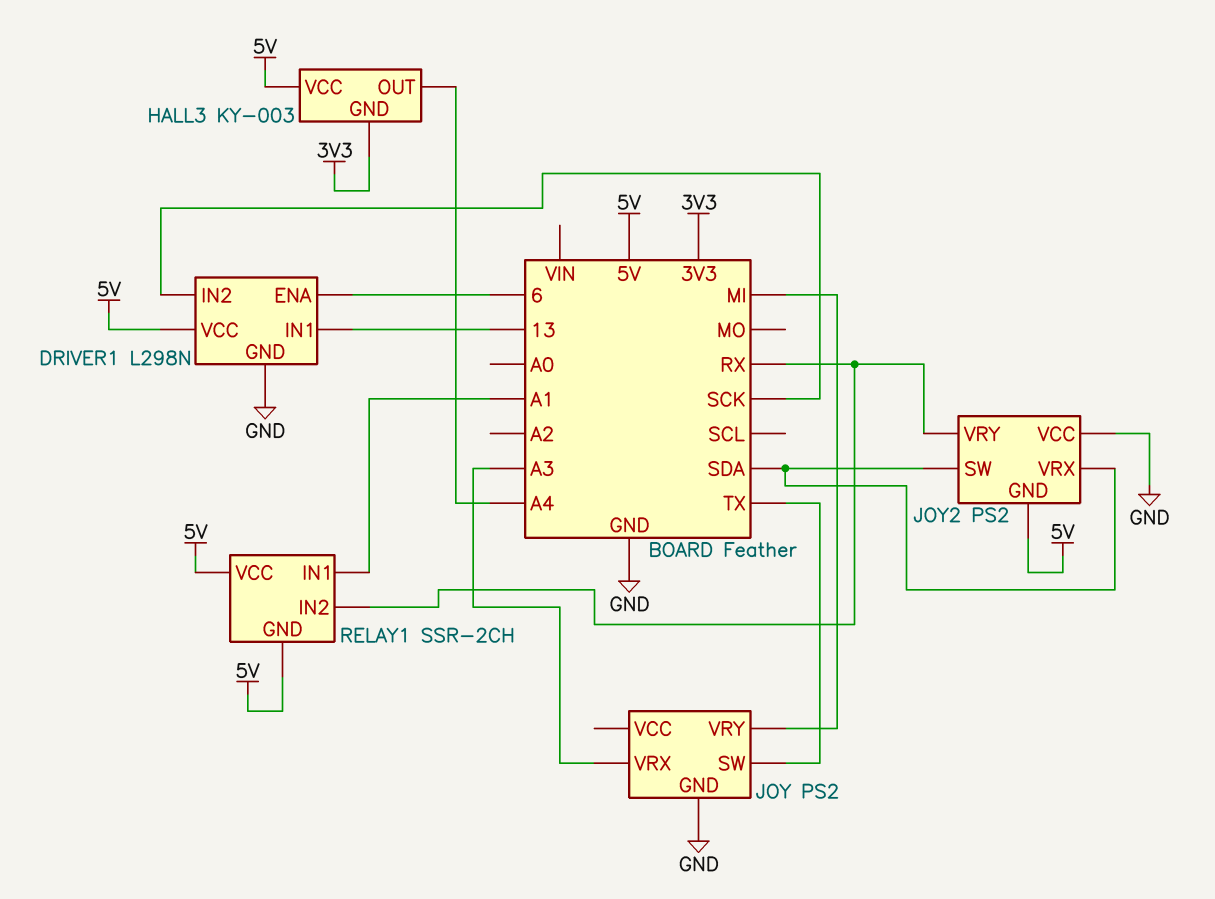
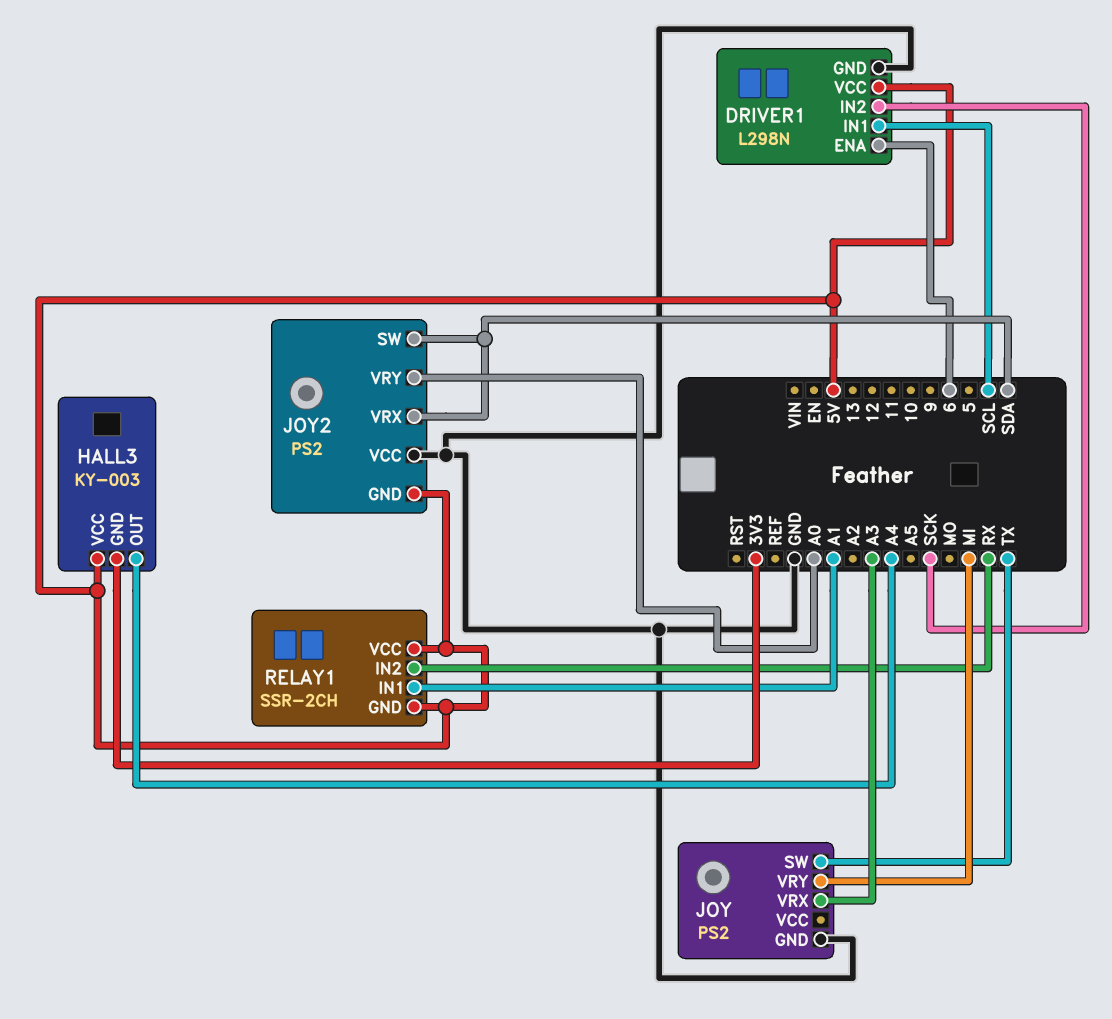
DRIVER1 pin IN1: 13 -> SCL
JOY2 pin VRY: RX -> A0

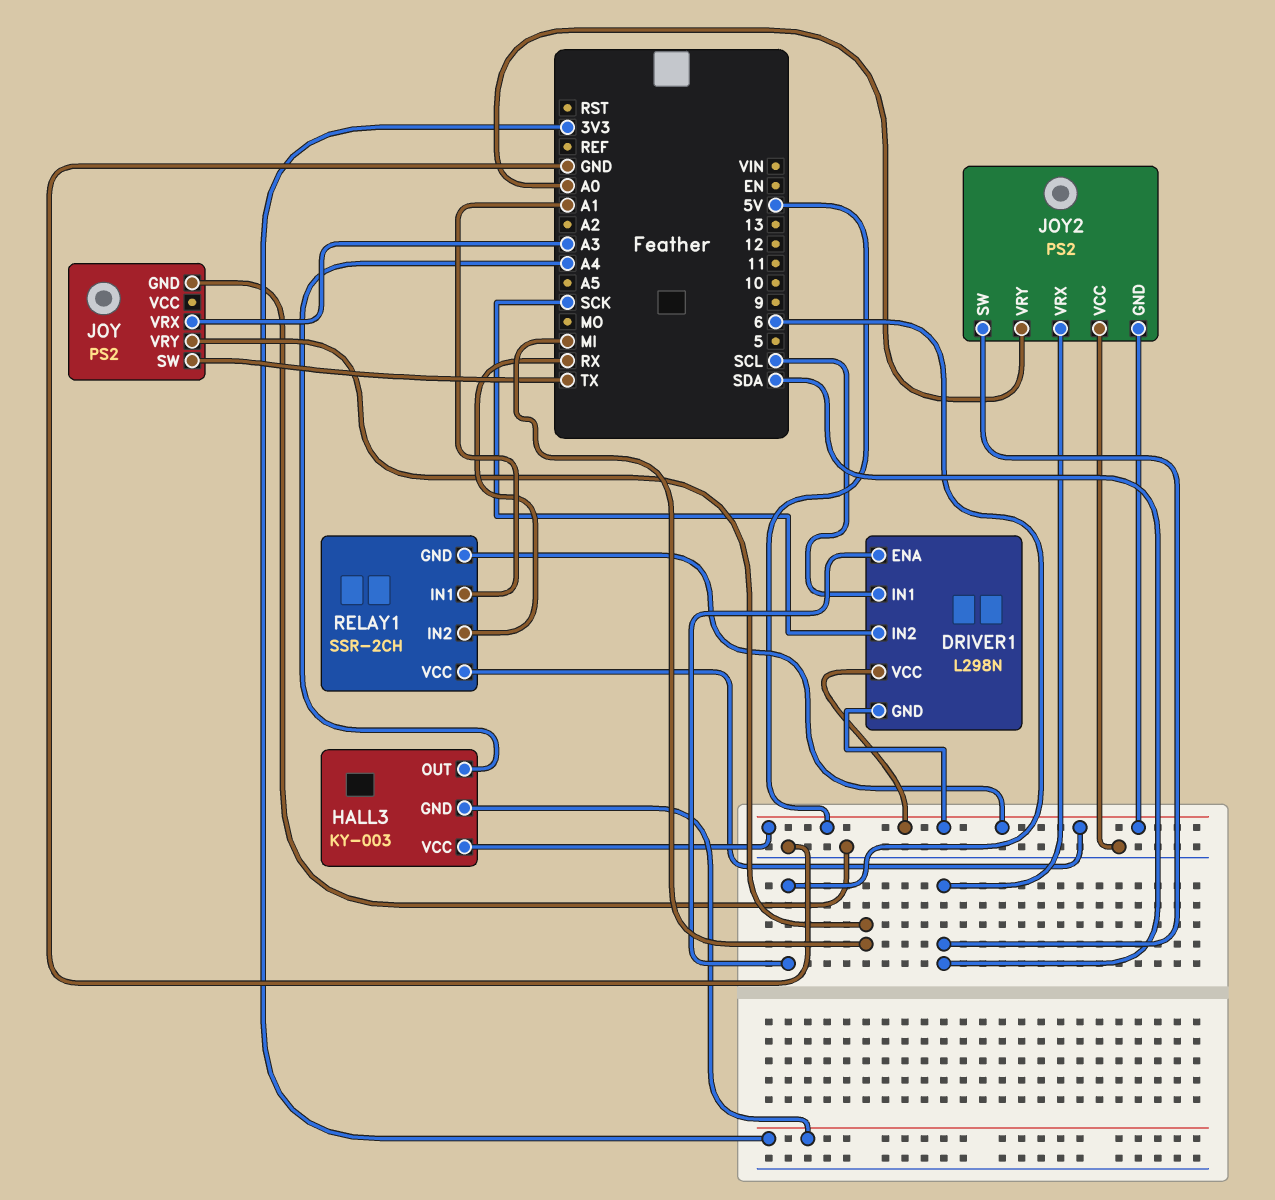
DRIVER1 pin GND: GND -> 5V

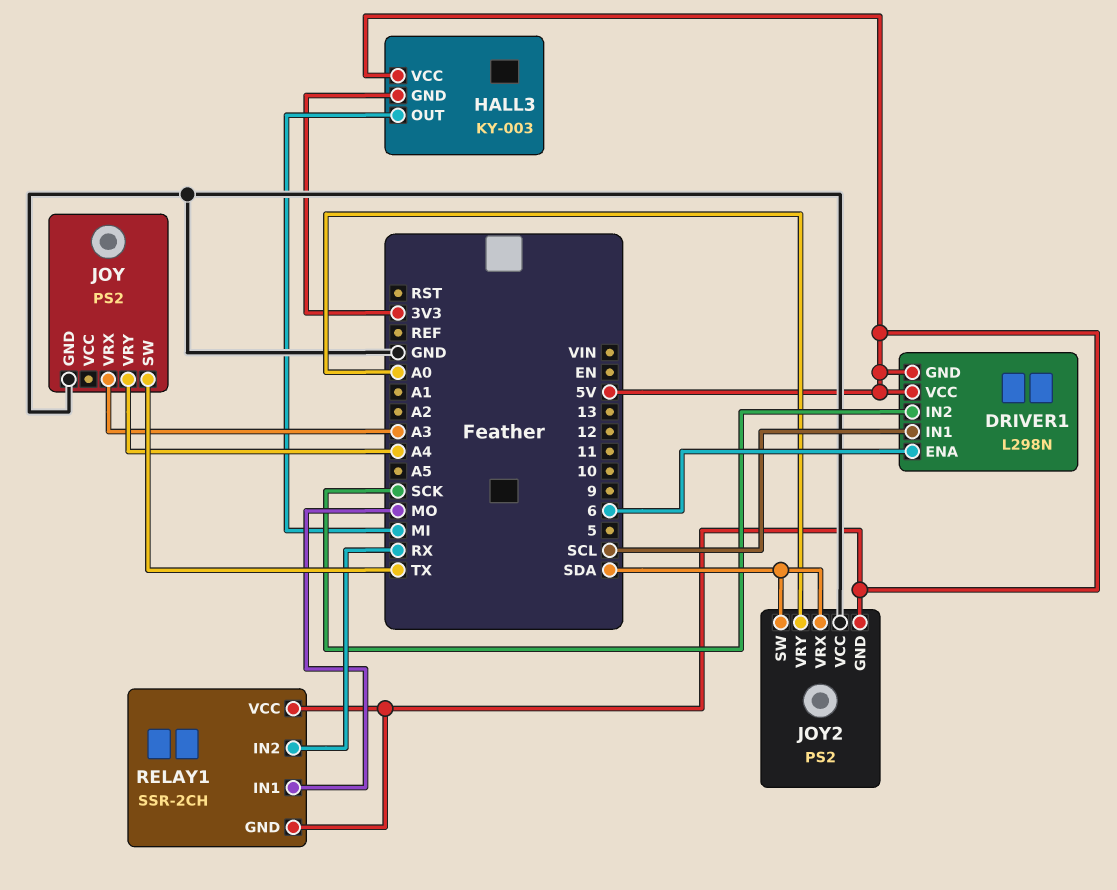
HALL3 pin OUT: A4 -> MI
JOY pin VRY: MI -> A4
RELAY1 pin IN1: A1 -> MO

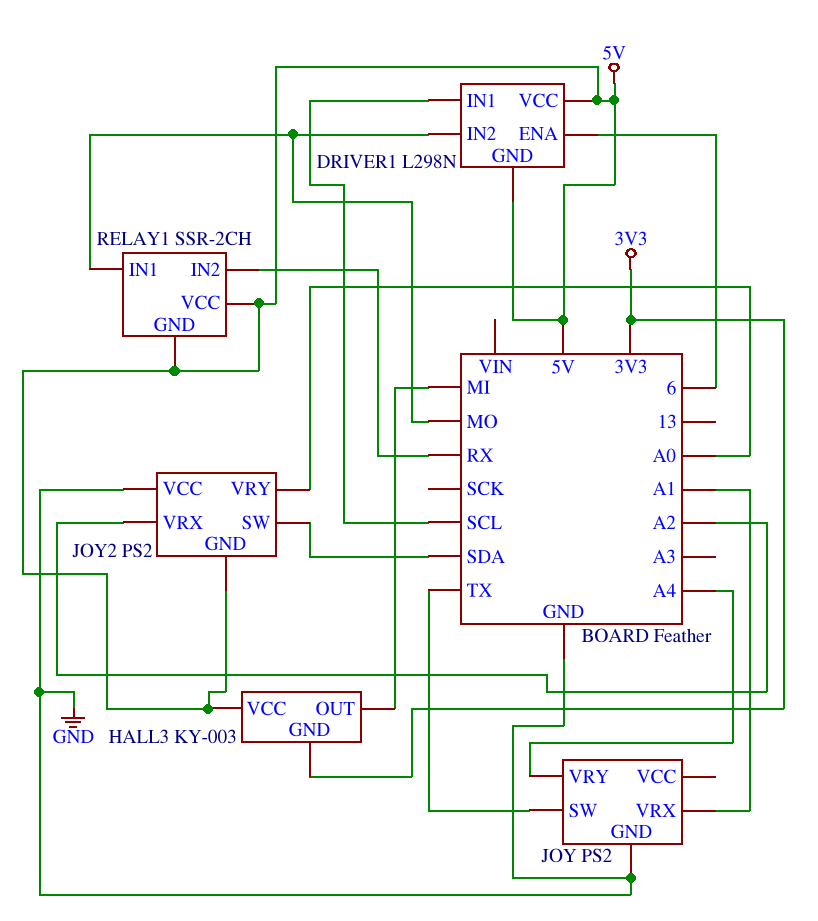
DRIVER1 pin IN2: SCK -> MO
JOY pin VRX: A3 -> A1
JOY2 pin VRX: SDA -> A2

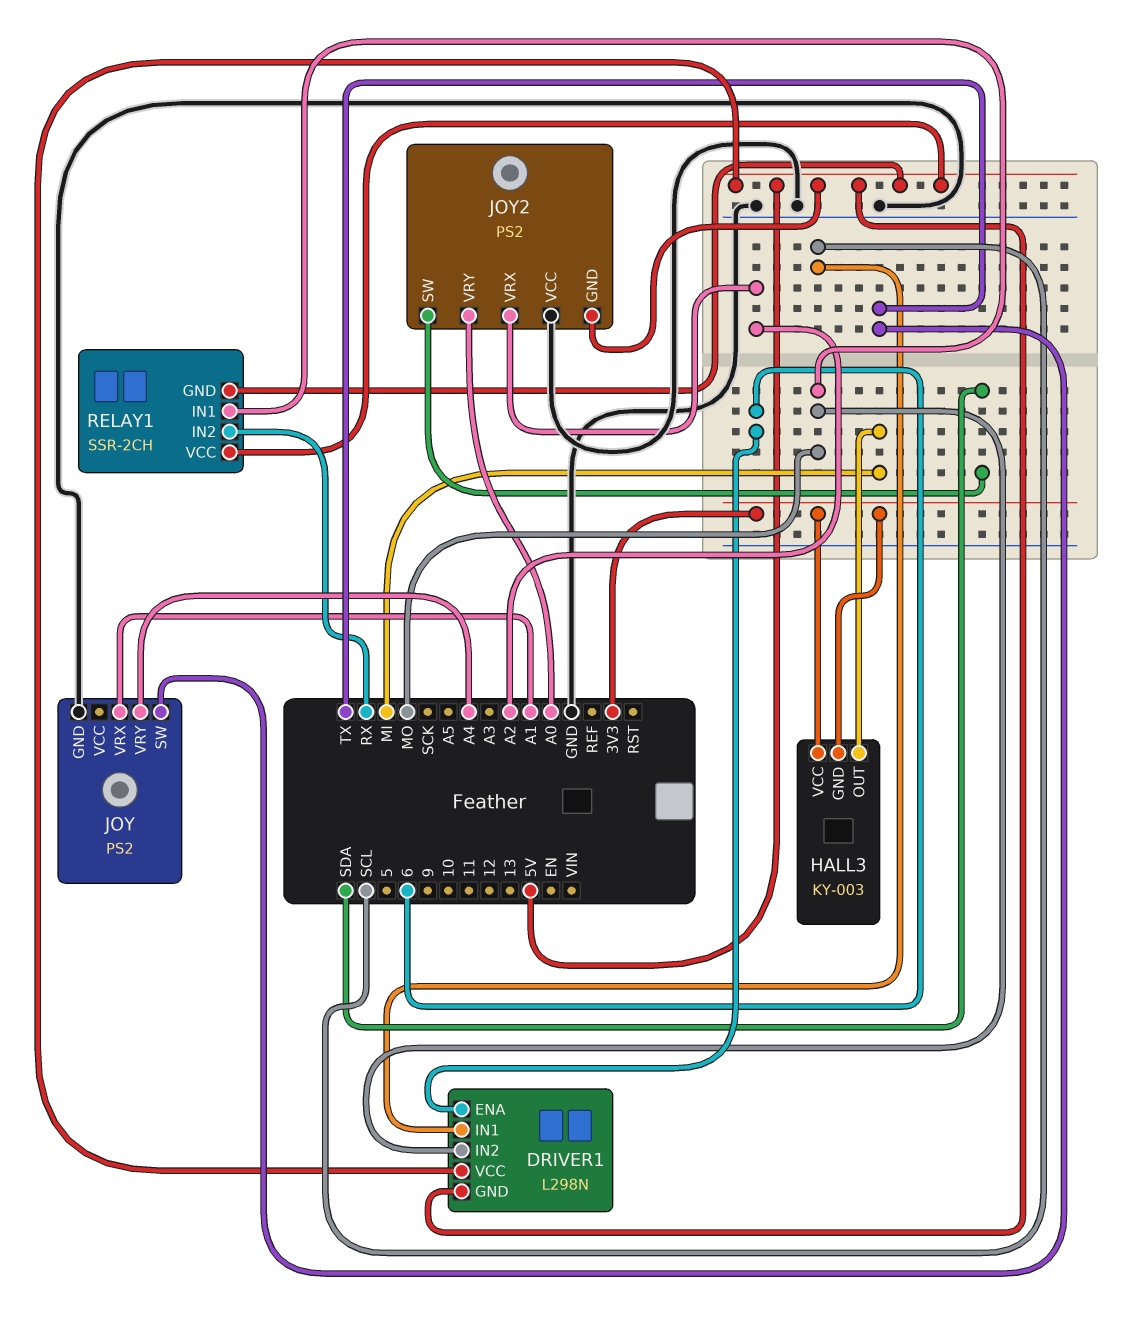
HALL3 pin VCC: 5V -> 3V3

